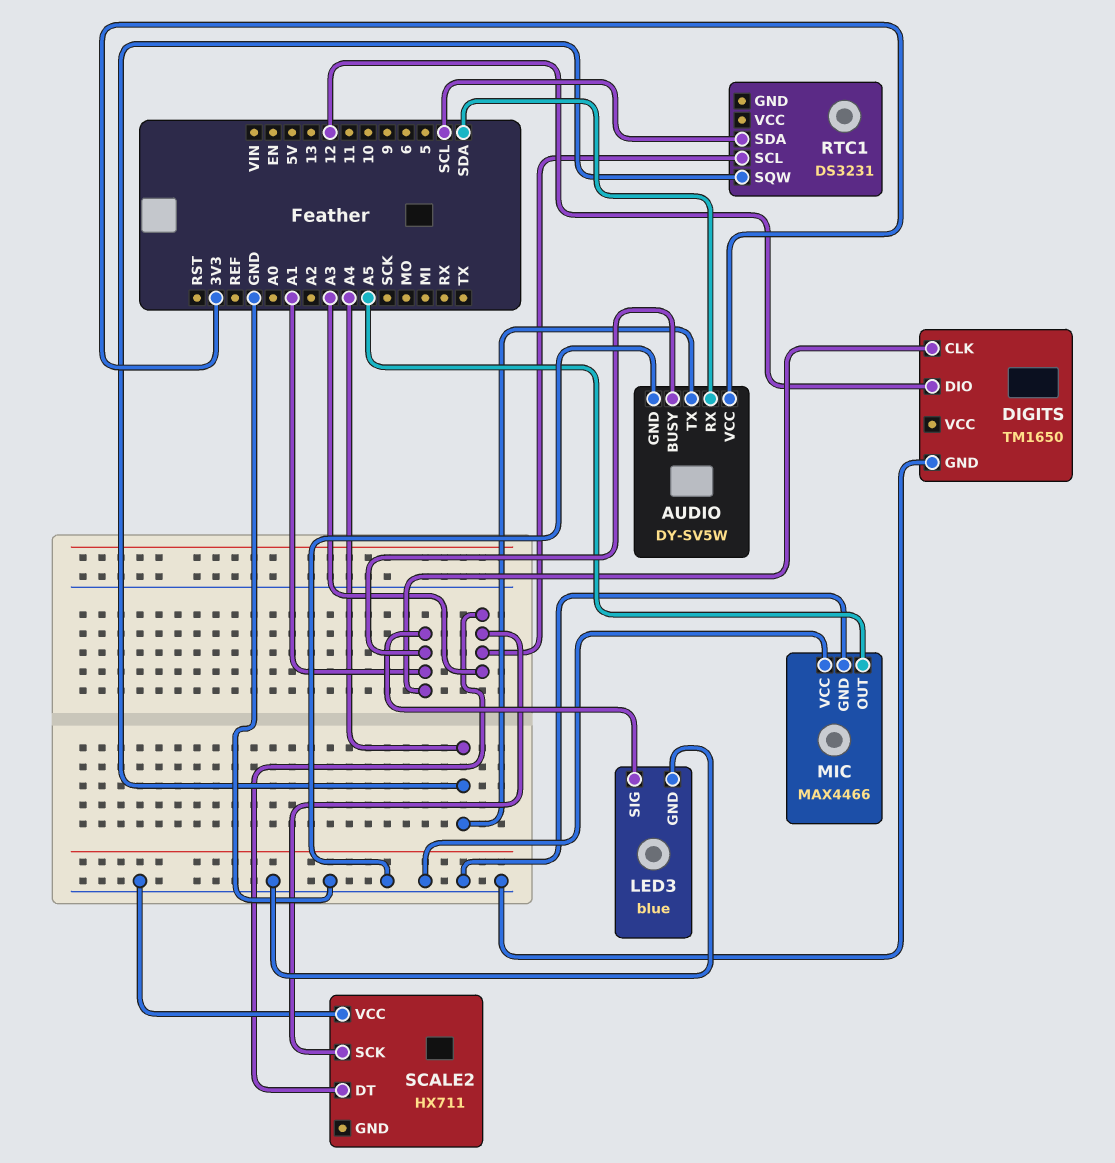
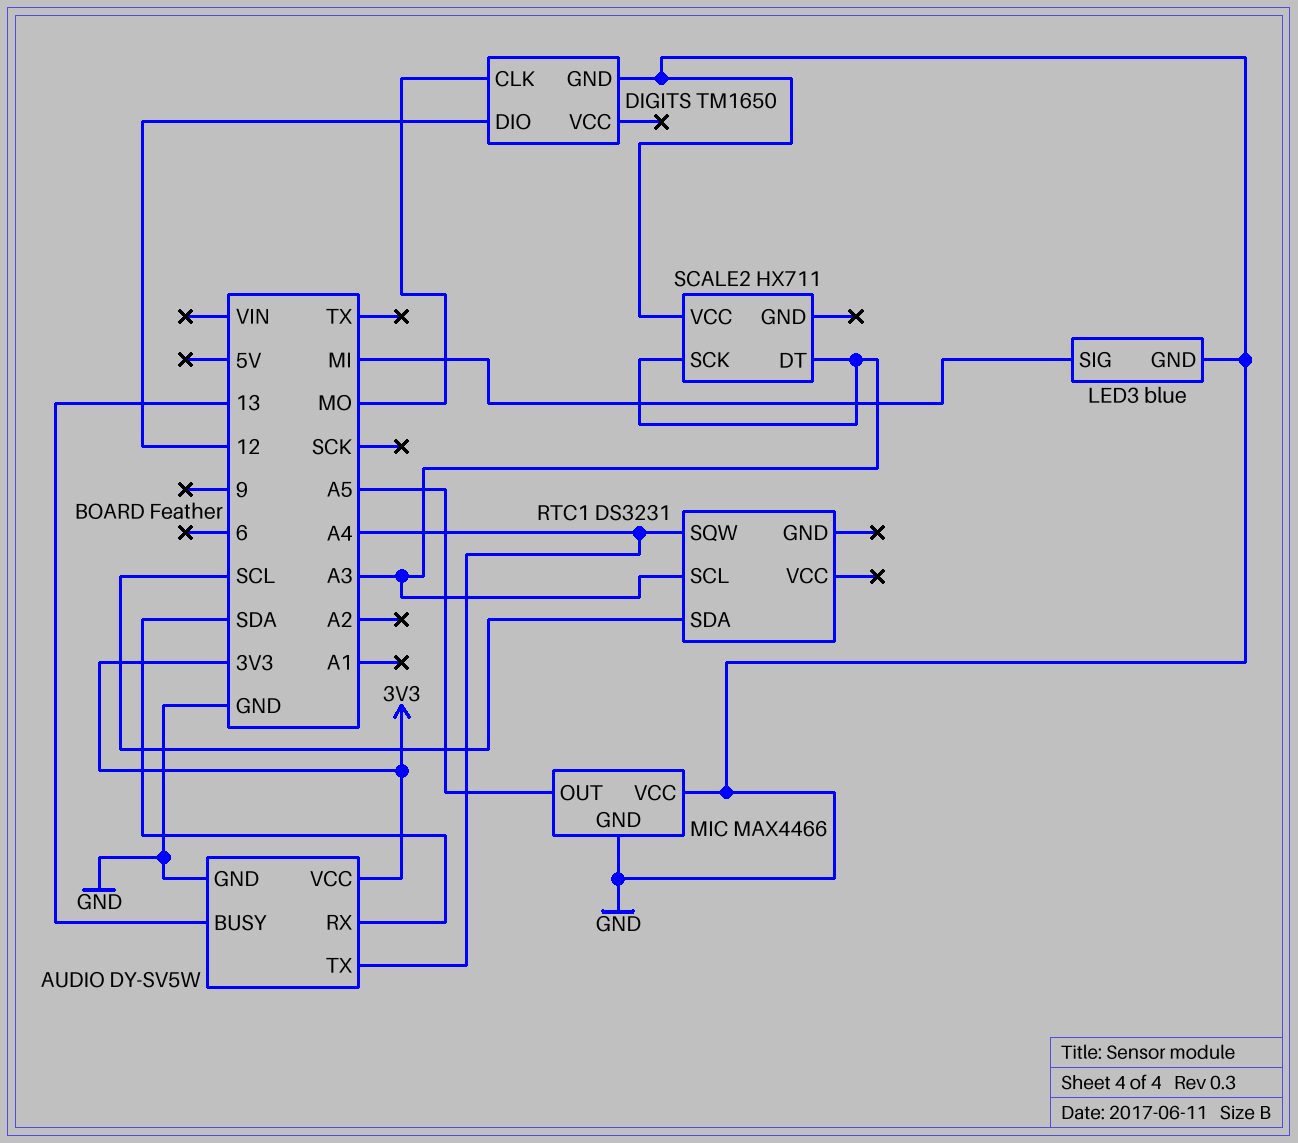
AUDIO pin BUSY: A1 -> 13
DIGITS pin CLK: A1 -> MO
LED3 pin SIG: A1 -> MI

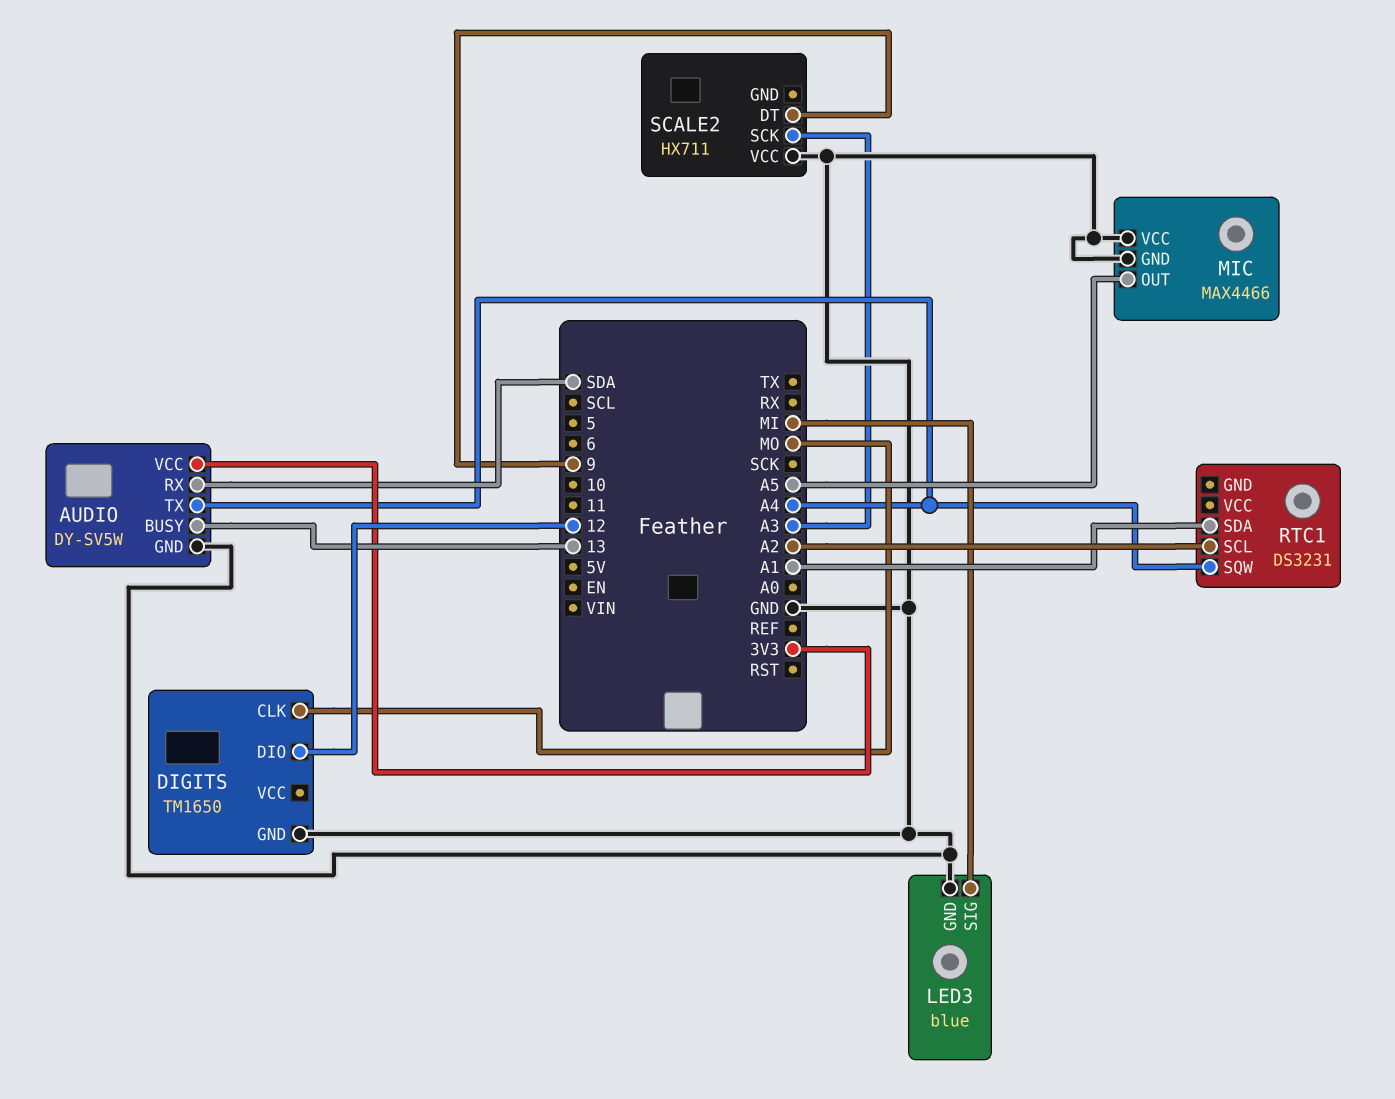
RTC1 pin SCL: A3 -> A2
RTC1 pin SDA: SCL -> A1
SCALE2 pin DT: A3 -> 9

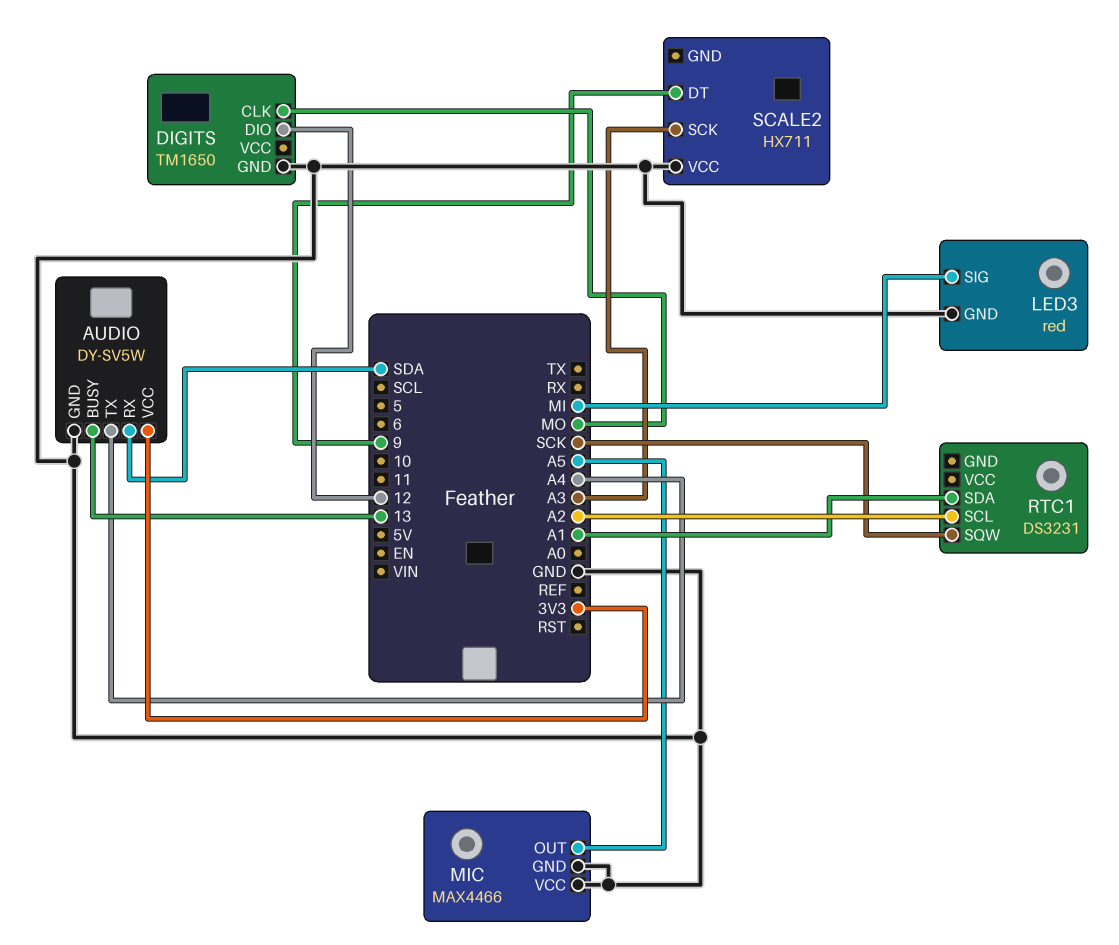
LED3: blue -> red
RTC1 pin SQW: A4 -> SCK

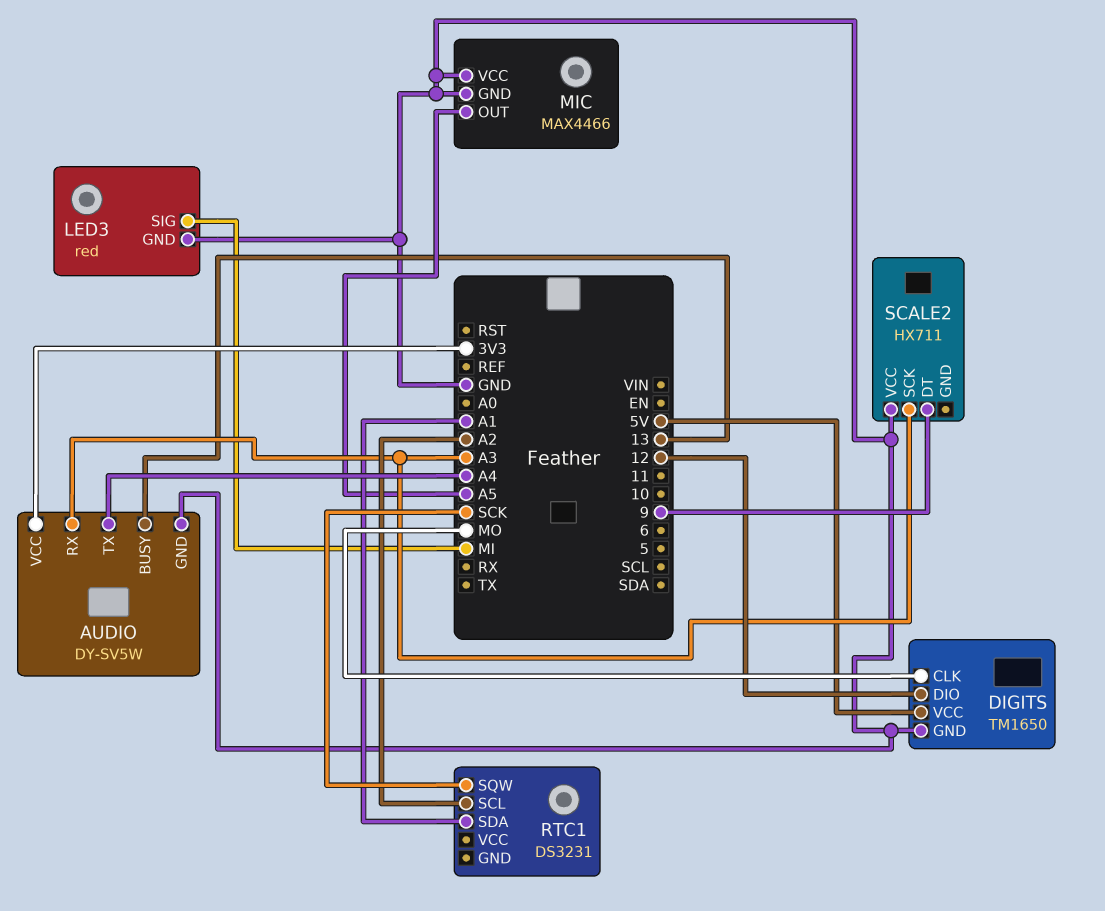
AUDIO pin RX: SDA -> A3
DIGITS pin VCC: none -> 5V

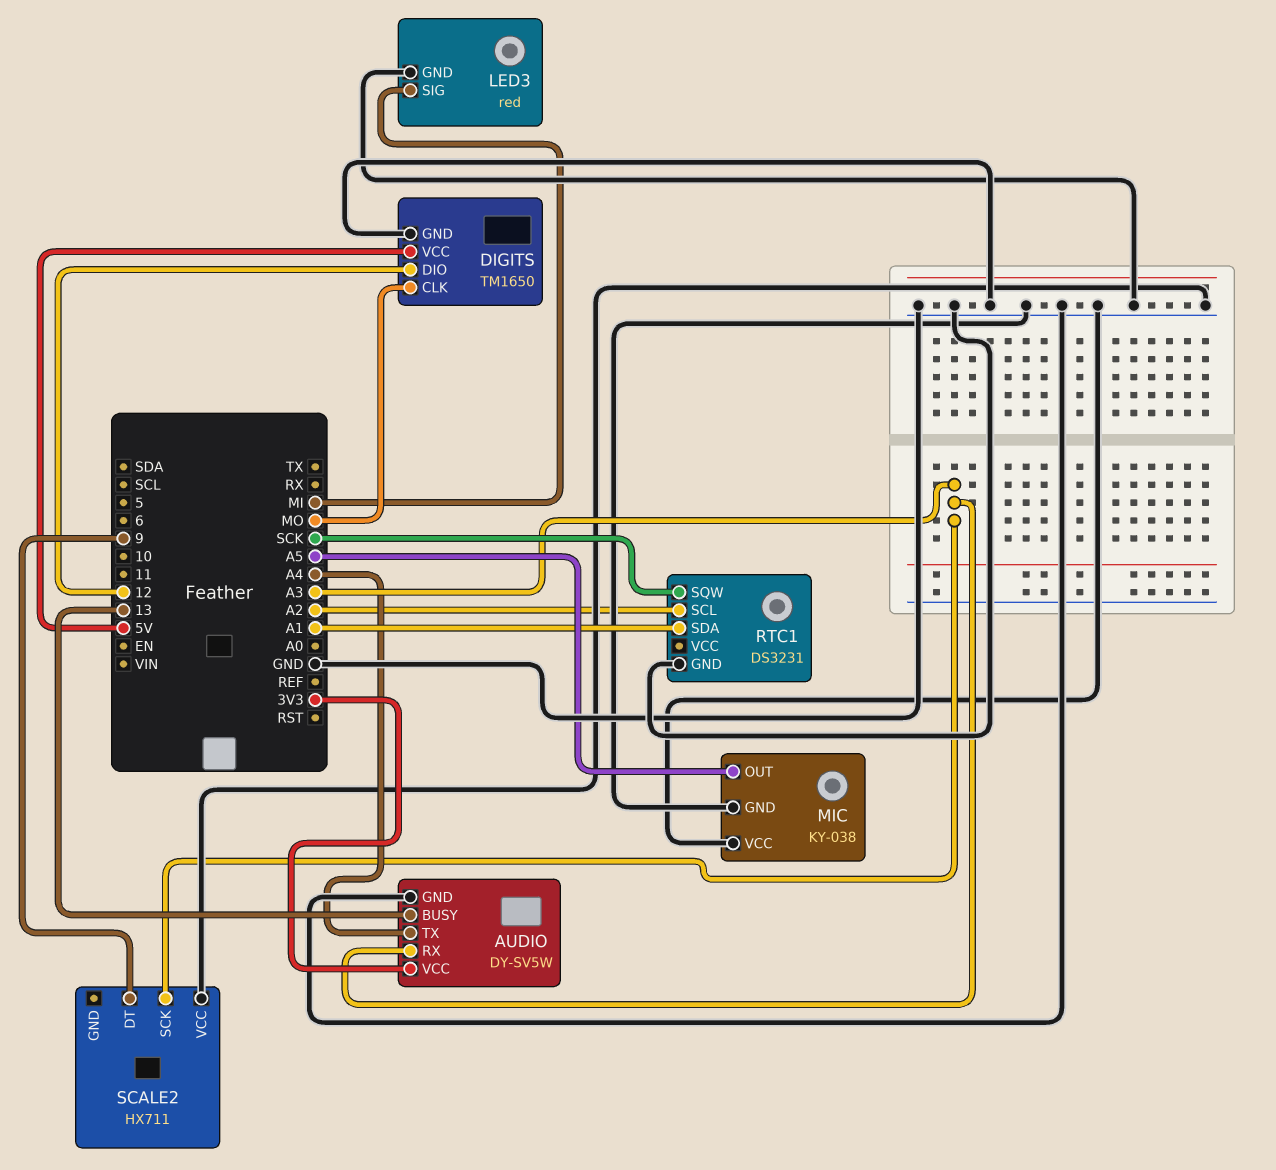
MIC: MAX4466 -> KY-038
RTC1 pin GND: none -> GND

